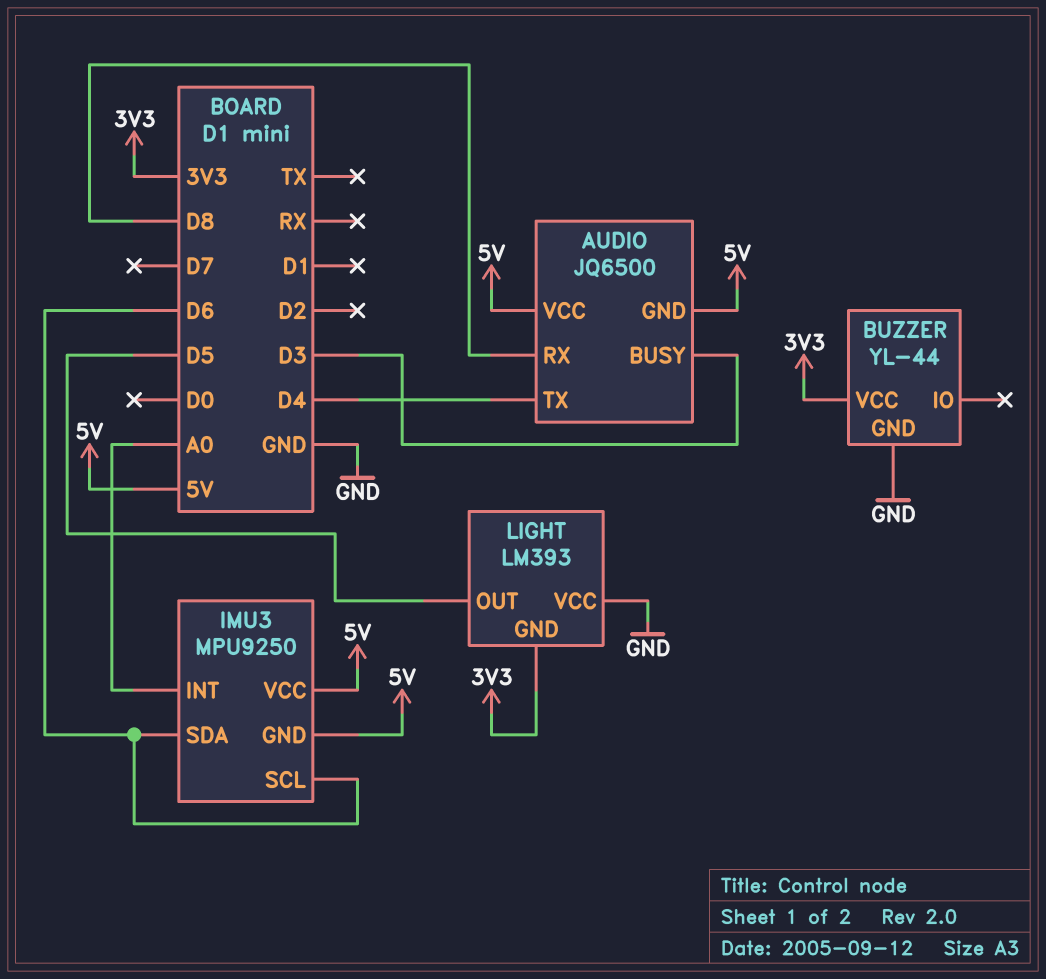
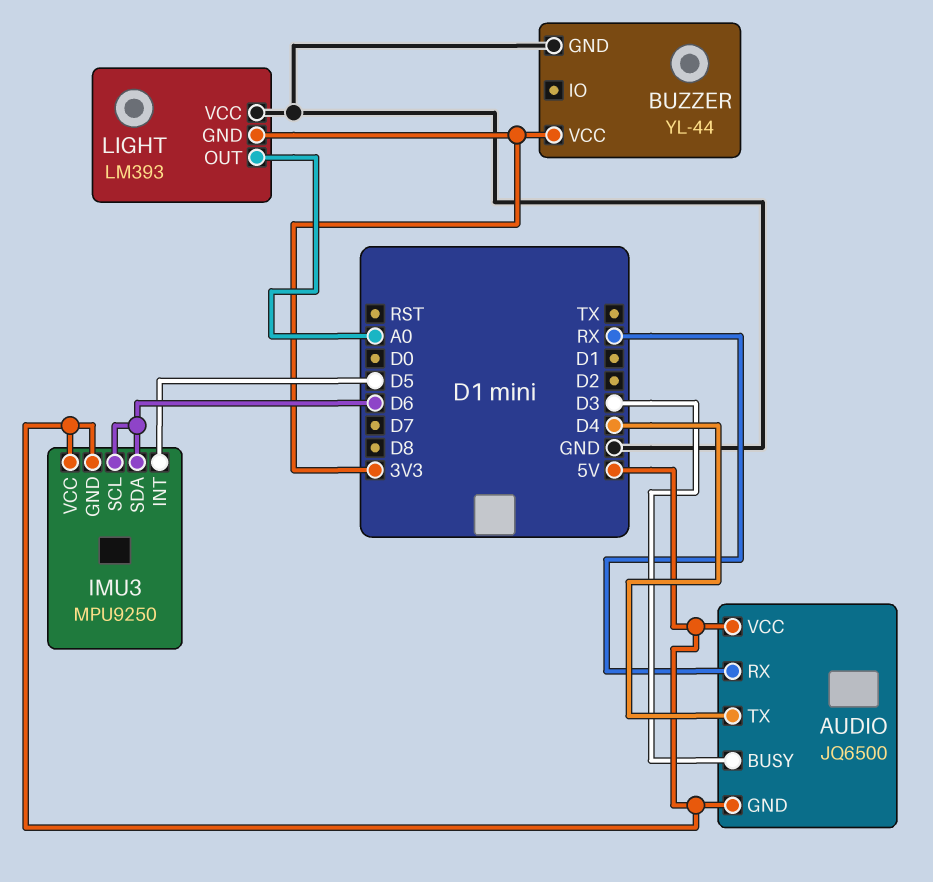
AUDIO pin RX: D8 -> RX
IMU3 pin INT: A0 -> D5
LIGHT pin OUT: D5 -> A0

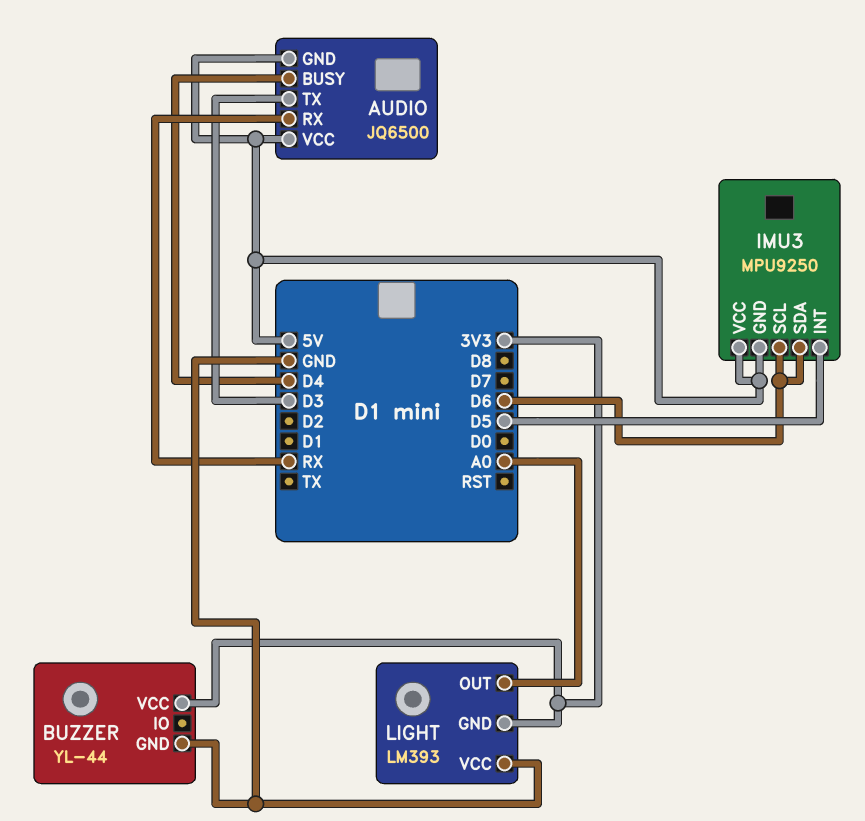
AUDIO pin BUSY: D3 -> D4
AUDIO pin TX: D4 -> D3

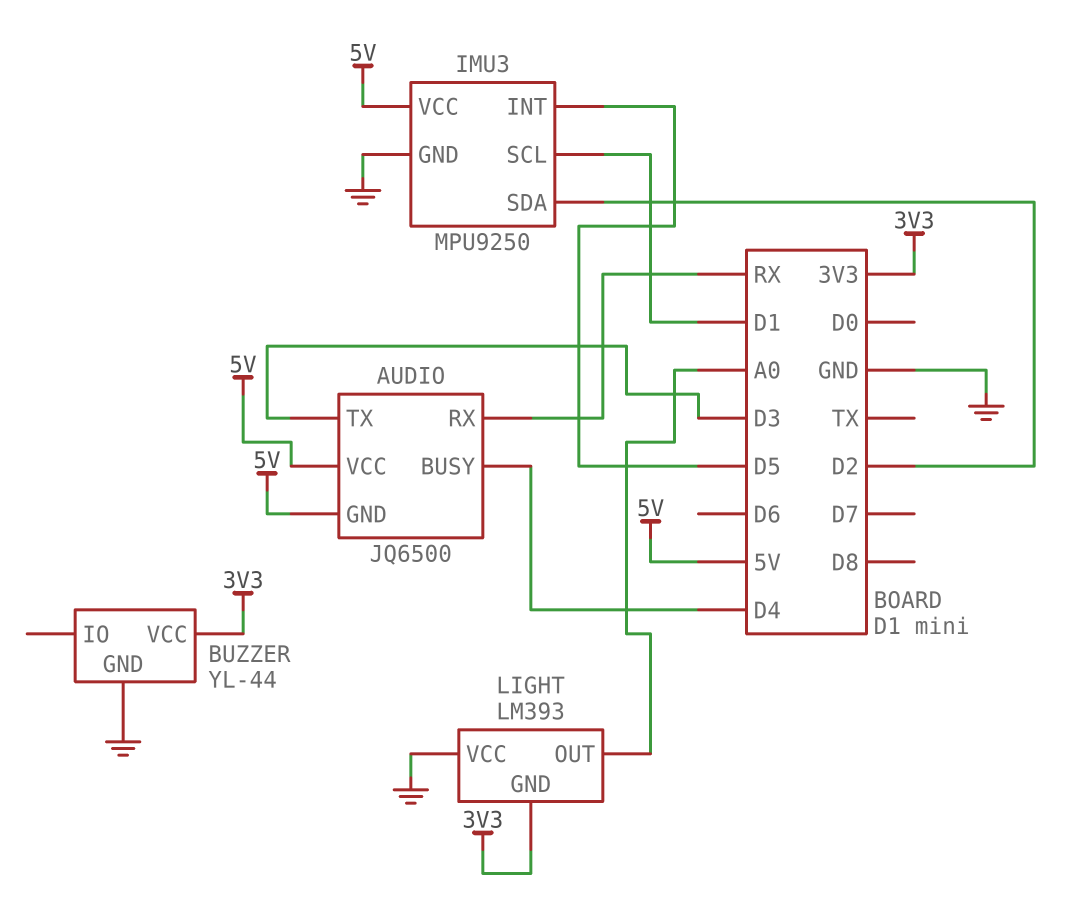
IMU3 pin GND: 5V -> GND
IMU3 pin SCL: D6 -> D1
IMU3 pin SDA: D6 -> D2

